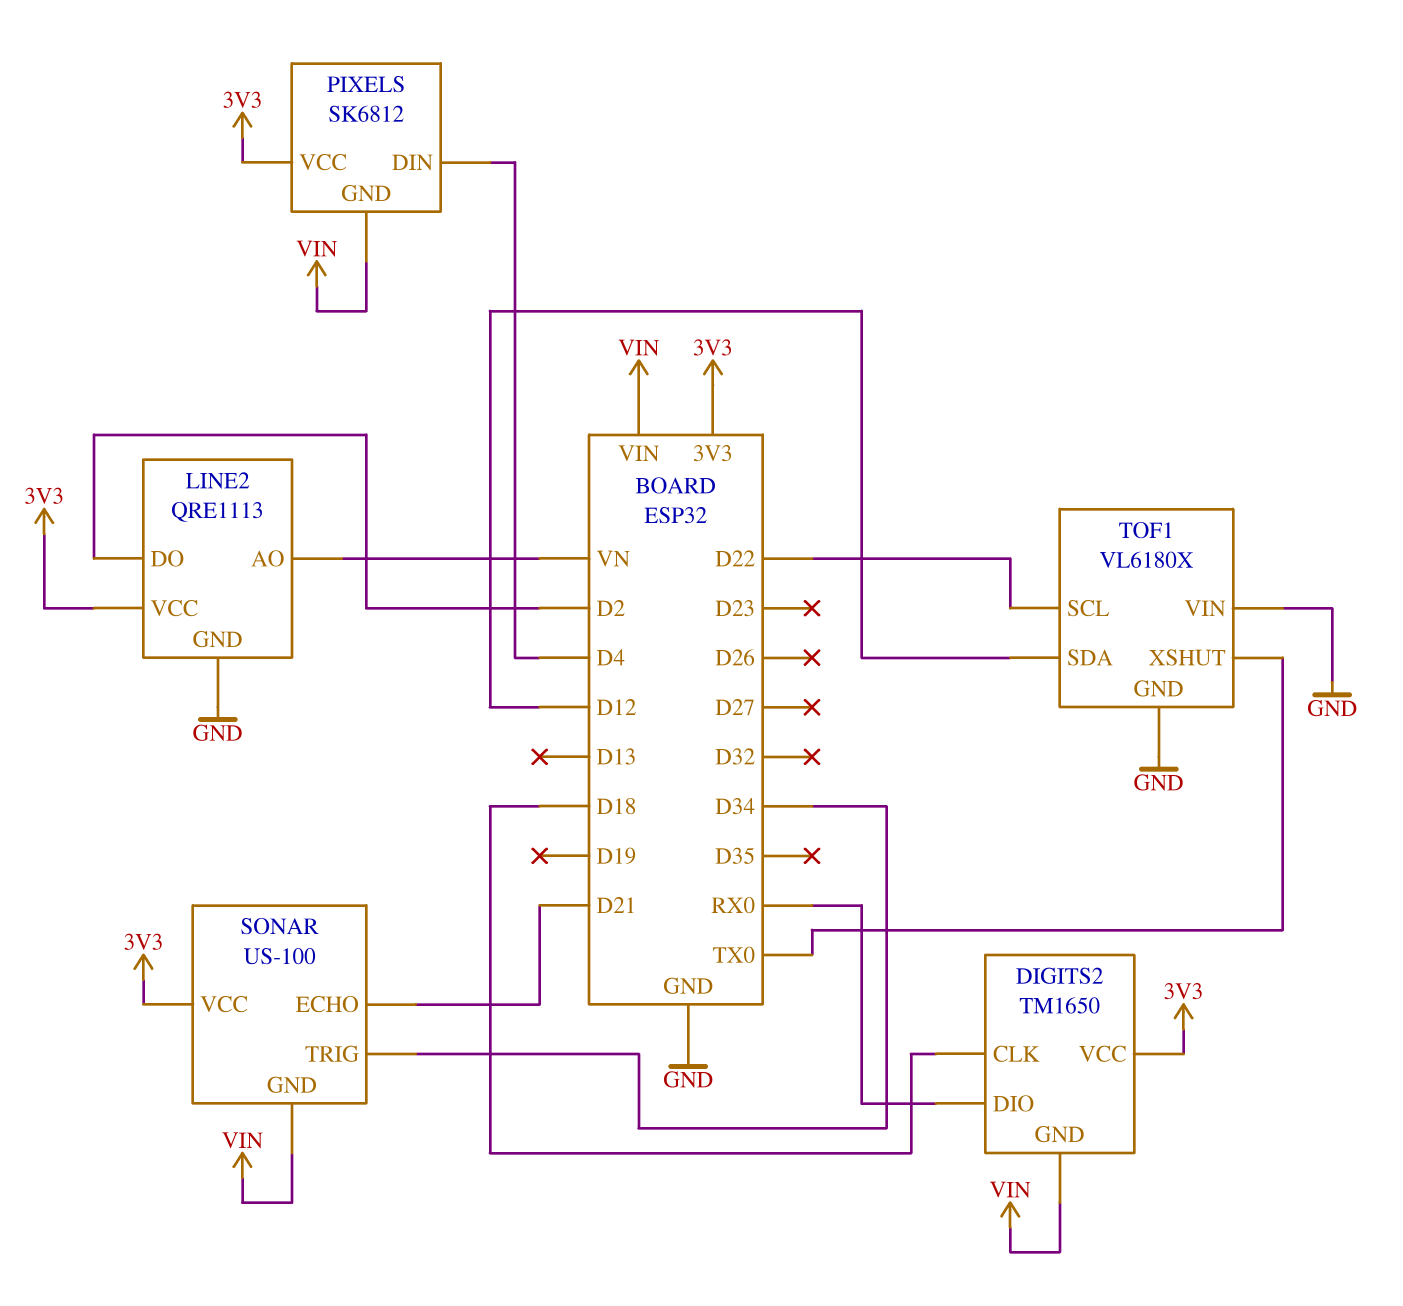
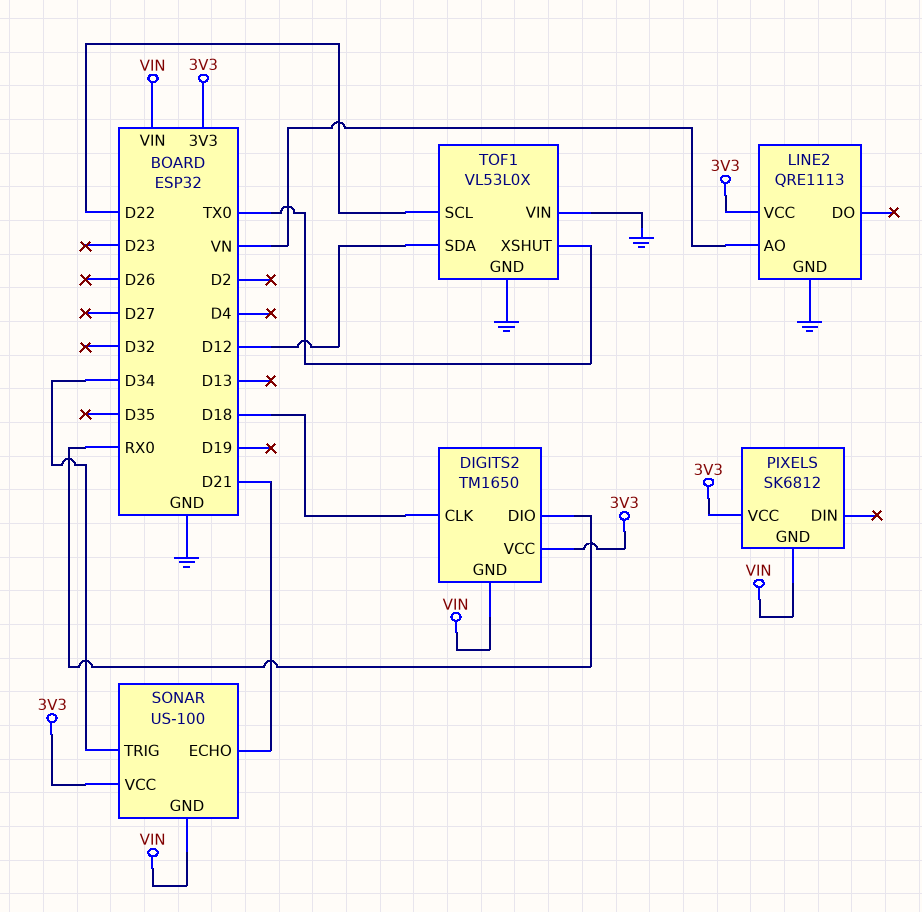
LINE2 pin DO: D2 -> none
PIXELS pin DIN: D4 -> none
TOF1: VL6180X -> VL53L0X

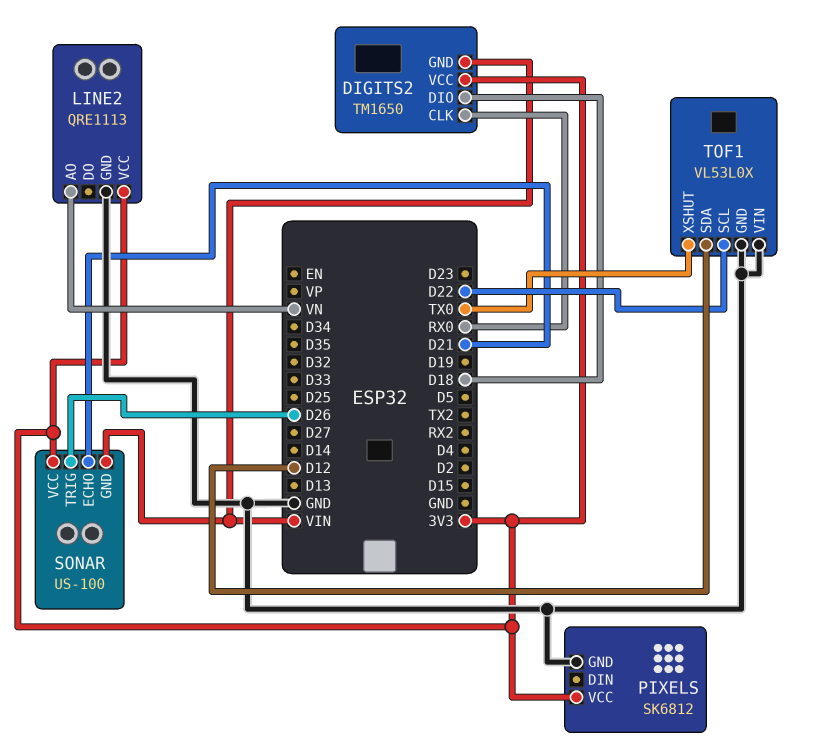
DIGITS2 pin CLK: D18 -> RX0
DIGITS2 pin DIO: RX0 -> D18
PIXELS pin GND: VIN -> GND
SONAR pin TRIG: D34 -> D26

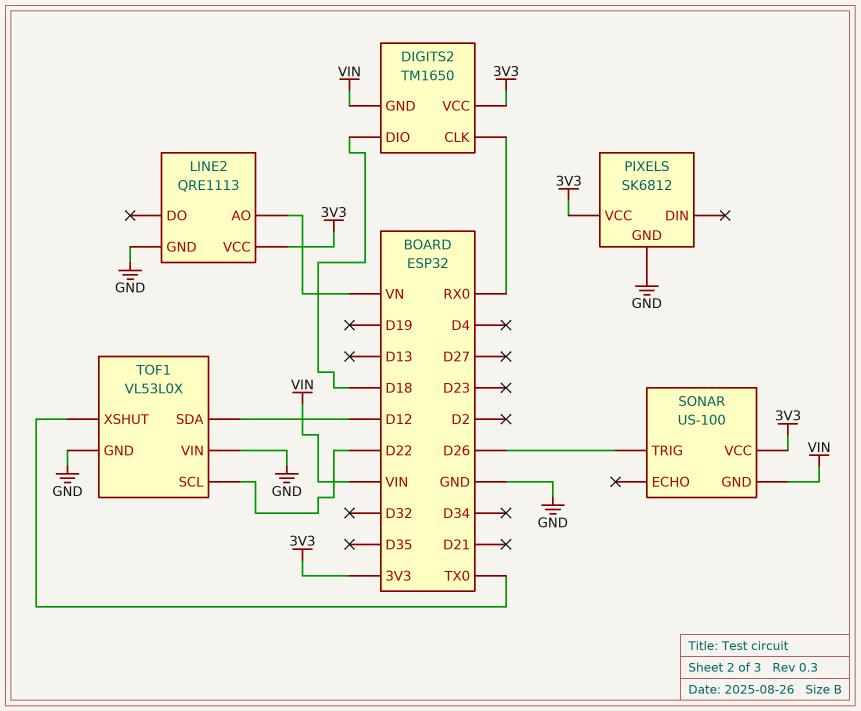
SONAR pin ECHO: D21 -> none

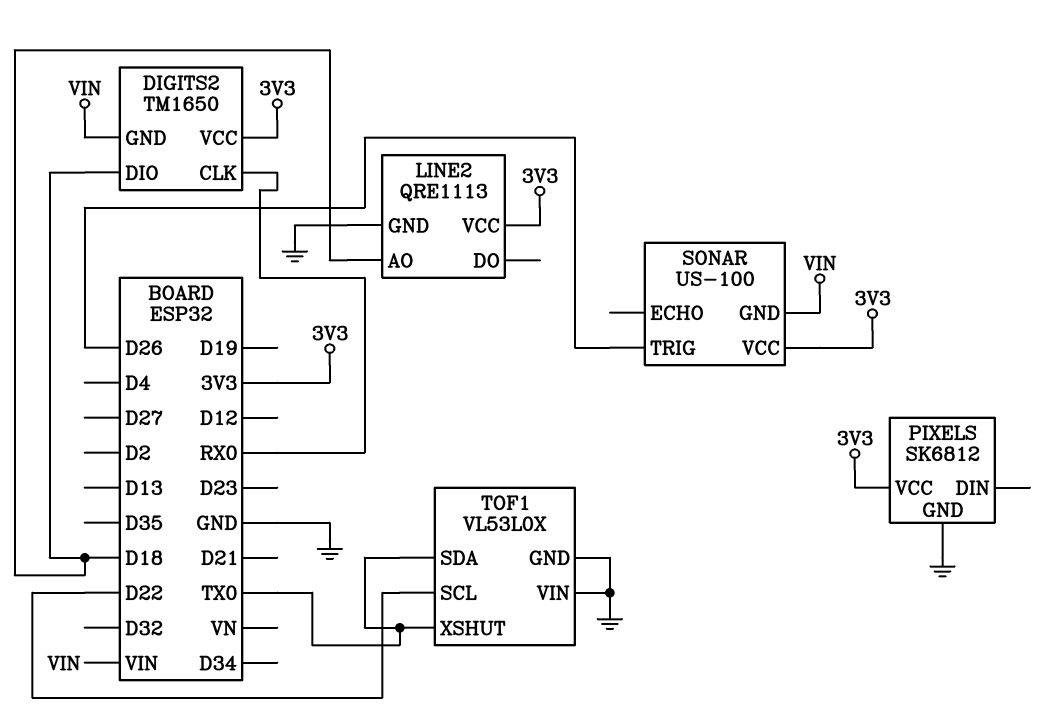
LINE2 pin AO: VN -> D18
TOF1 pin SDA: D12 -> TX0

